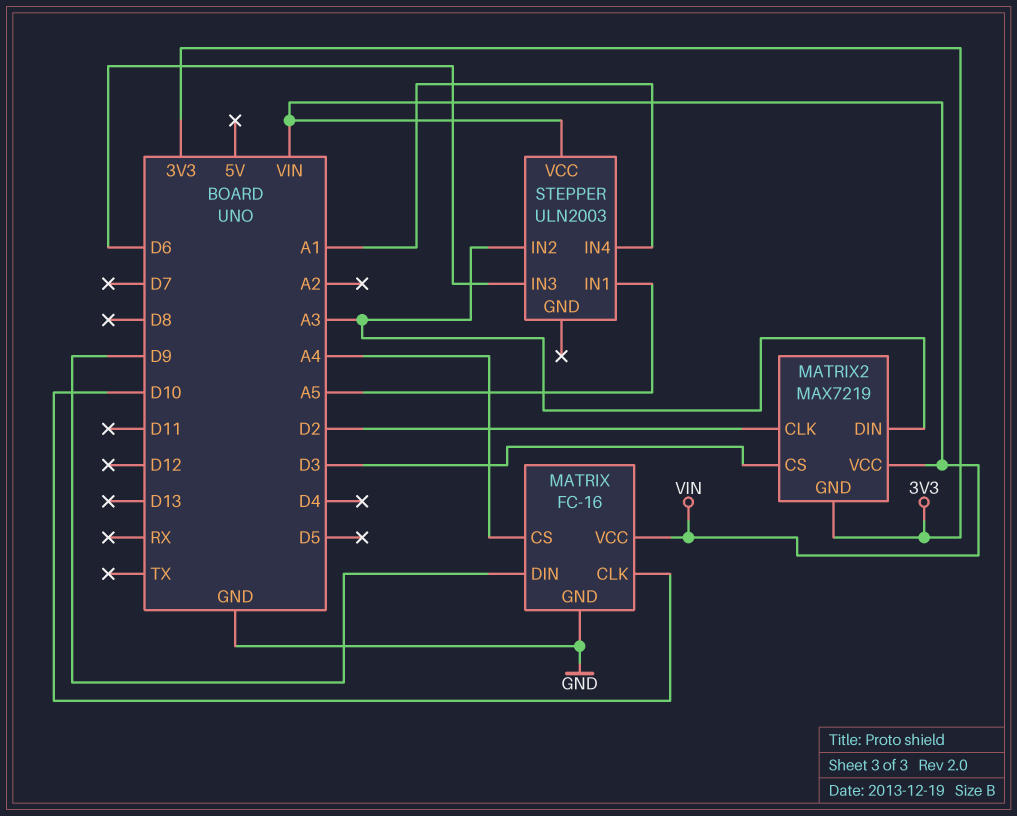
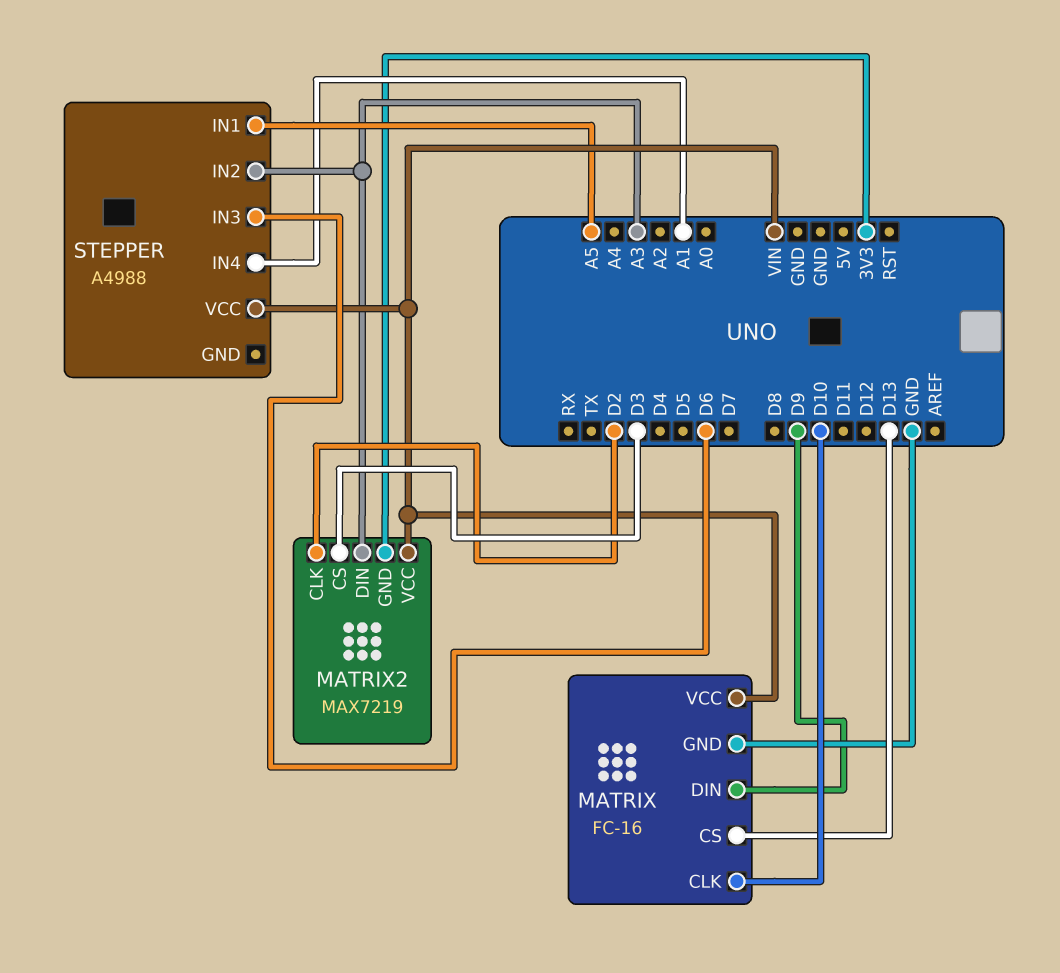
MATRIX pin CS: A4 -> D13
STEPPER: ULN2003 -> A4988

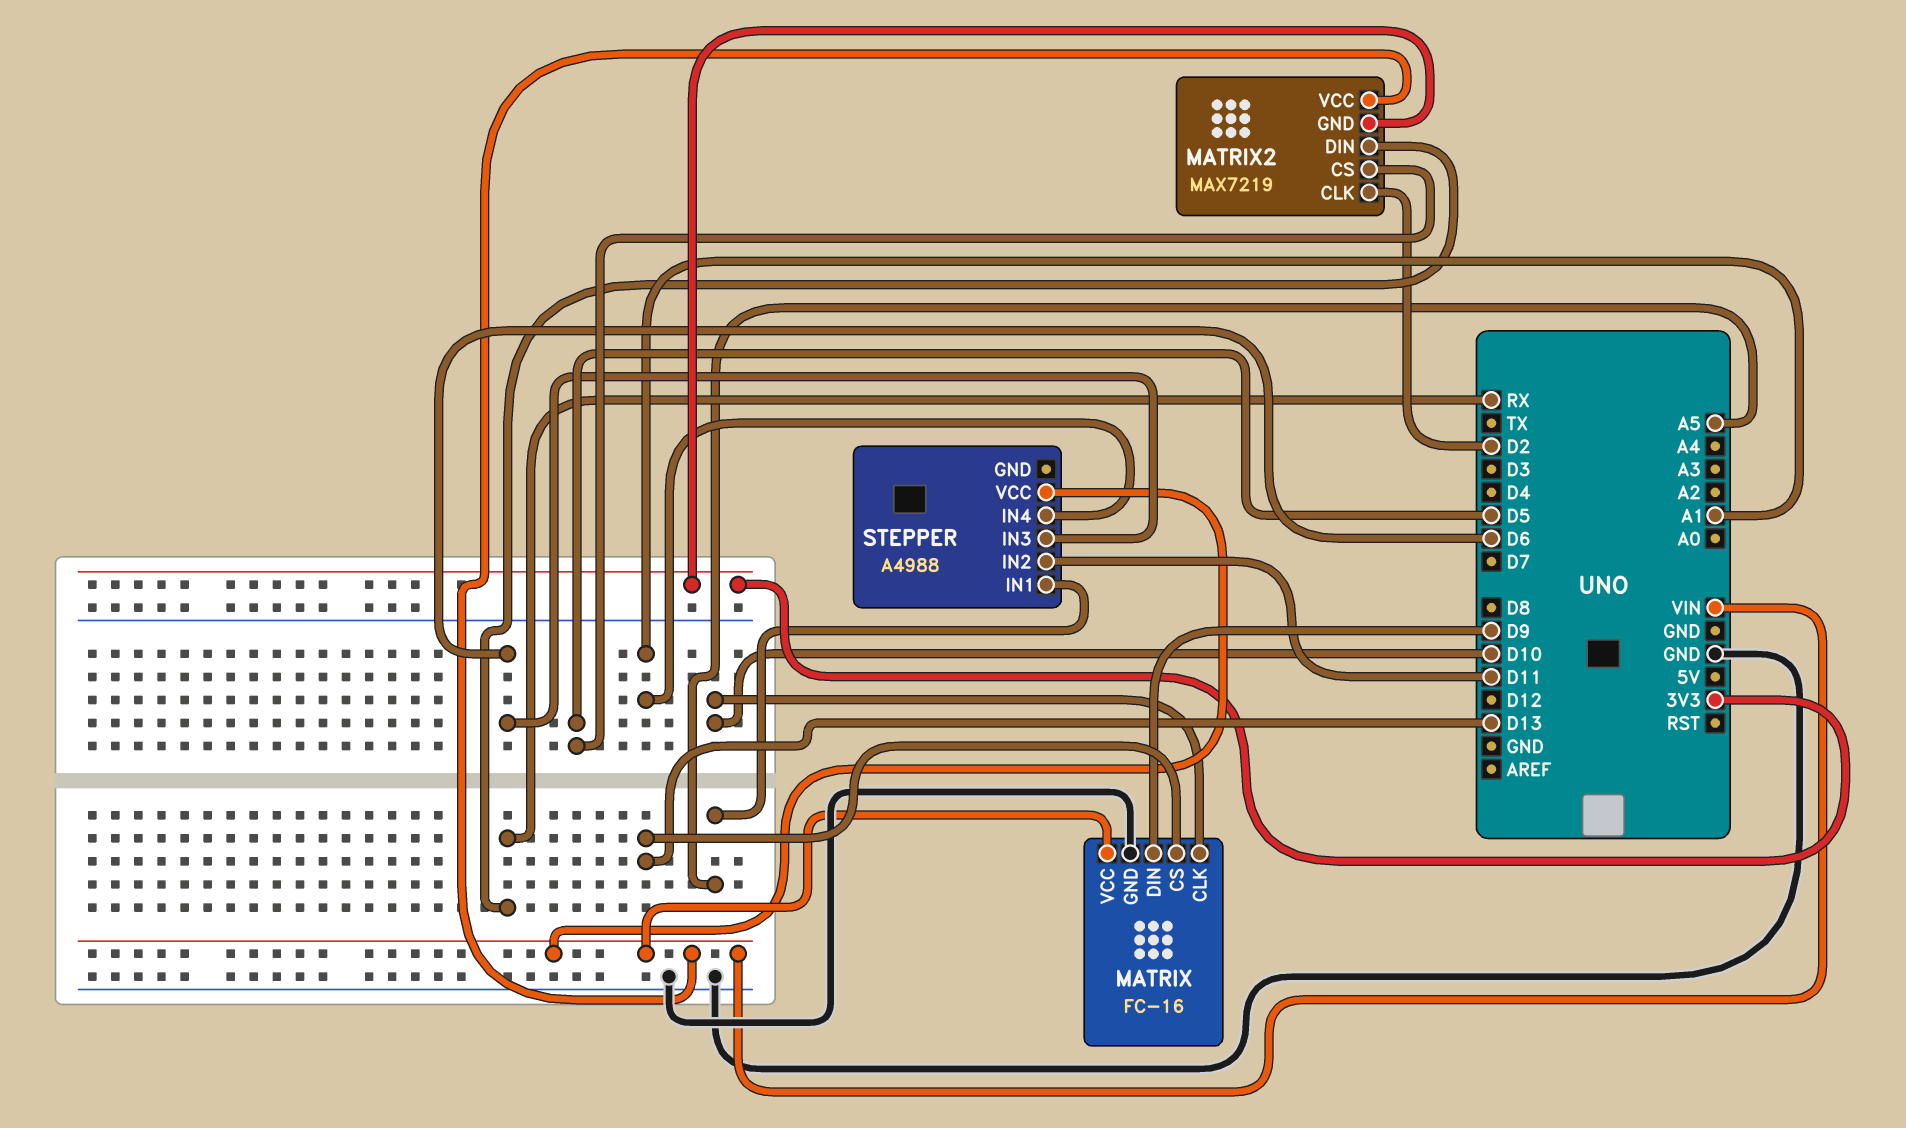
MATRIX2 pin CS: D3 -> D5
MATRIX2 pin DIN: A3 -> RX
STEPPER pin IN2: A3 -> D11

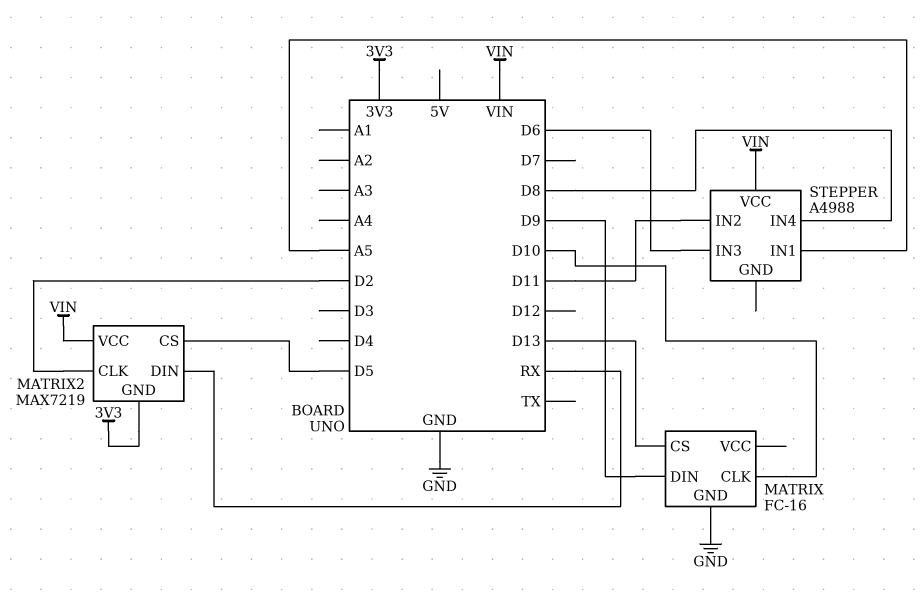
MATRIX pin VCC: VIN -> none
STEPPER pin IN4: A1 -> D8

